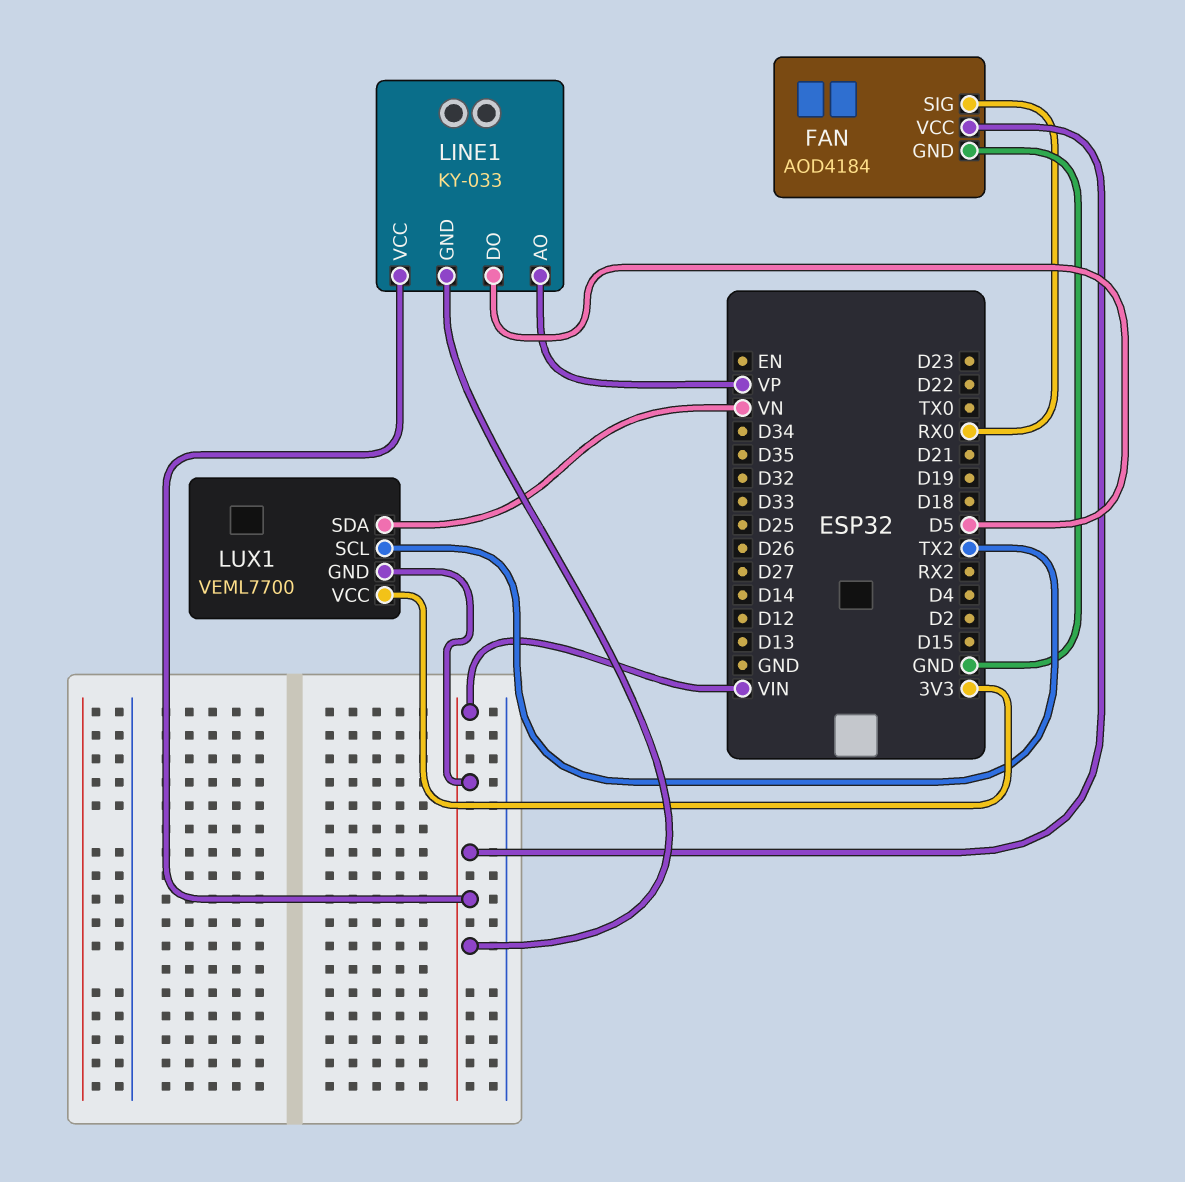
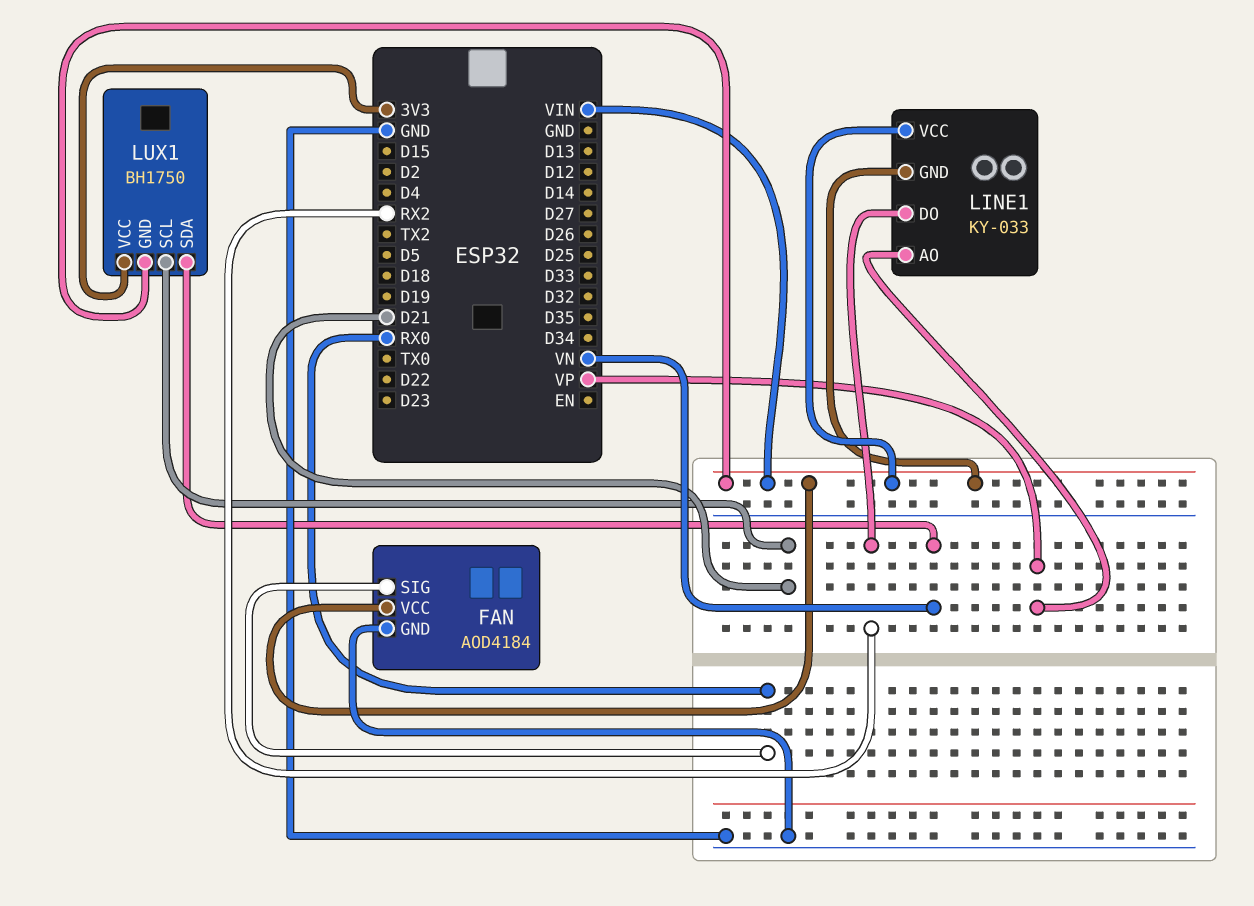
LINE1 pin DO: D5 -> RX2
LUX1: VEML7700 -> BH1750
LUX1 pin SCL: TX2 -> D21

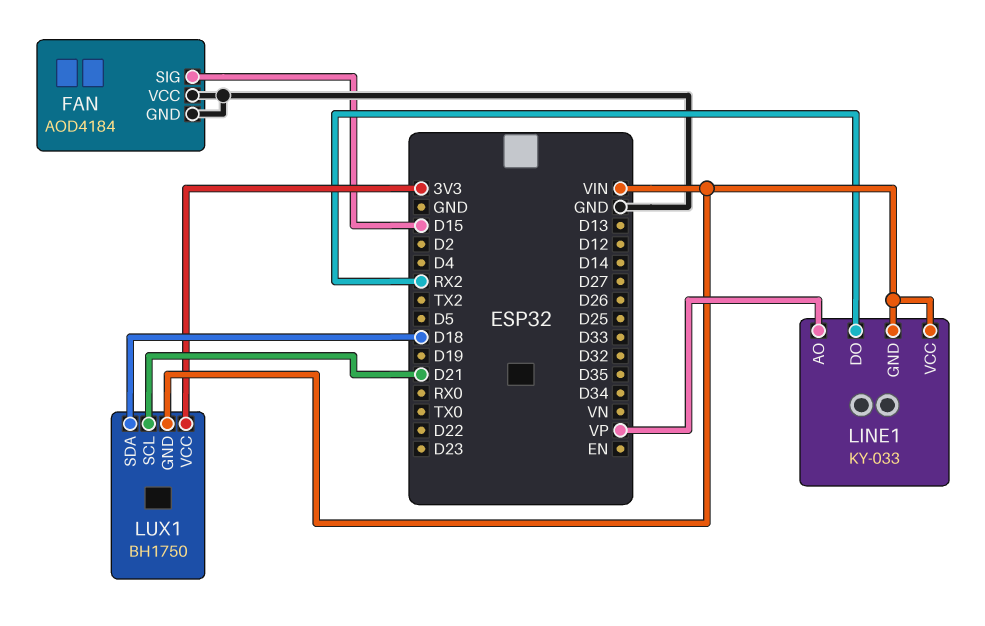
FAN pin SIG: RX0 -> D15
FAN pin VCC: VIN -> GND
LUX1 pin SDA: VN -> D18

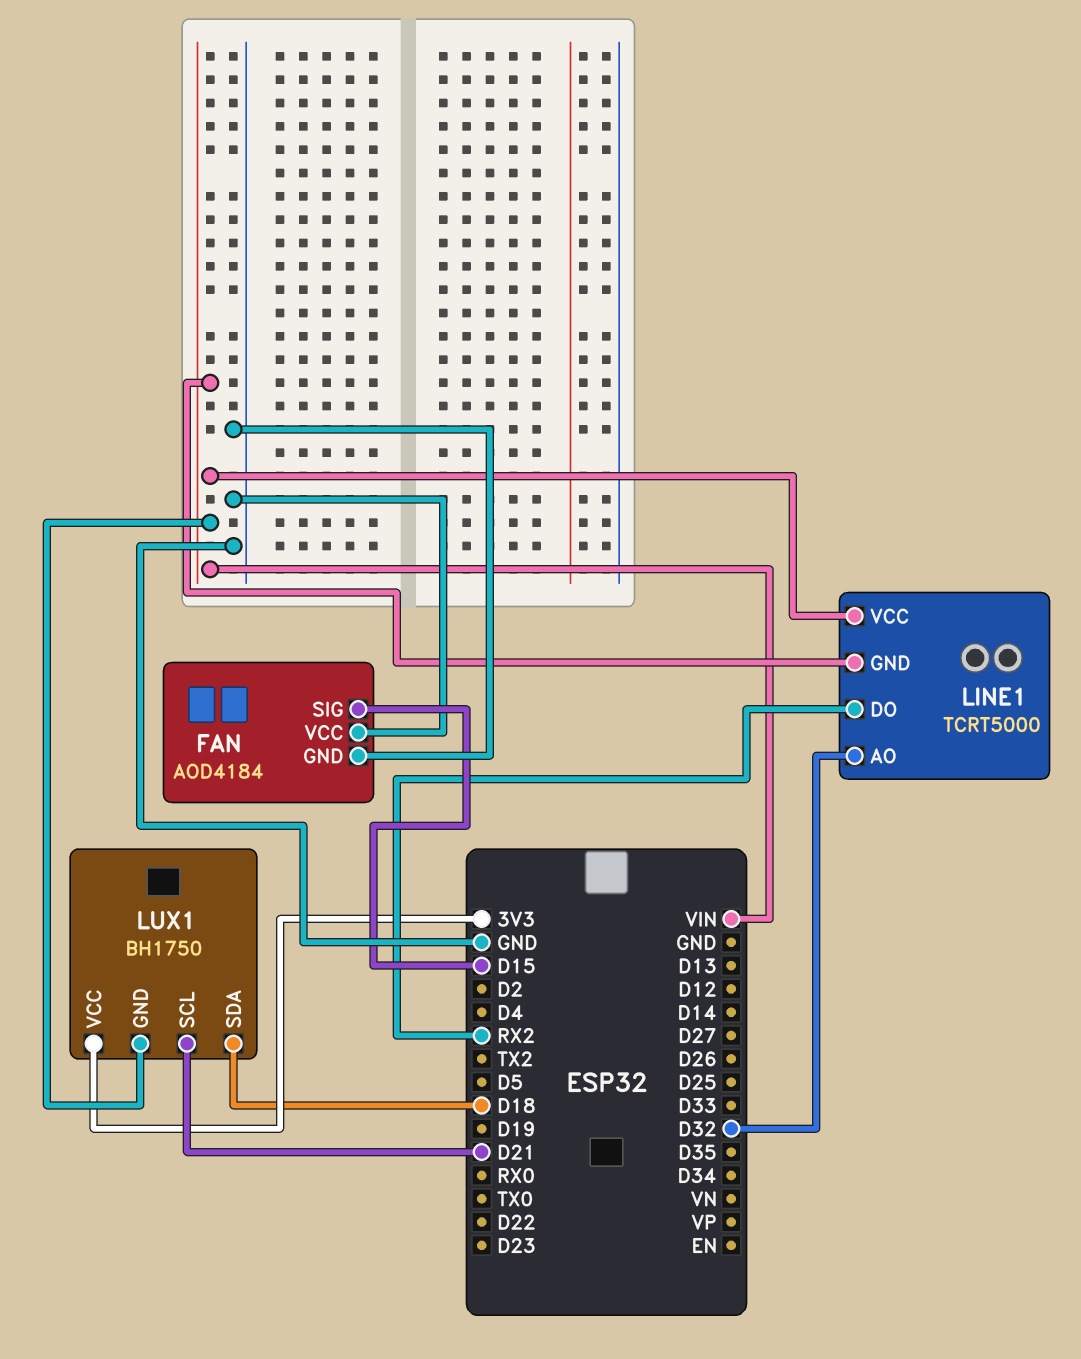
LINE1: KY-033 -> TCRT5000
LINE1 pin AO: VP -> D32

